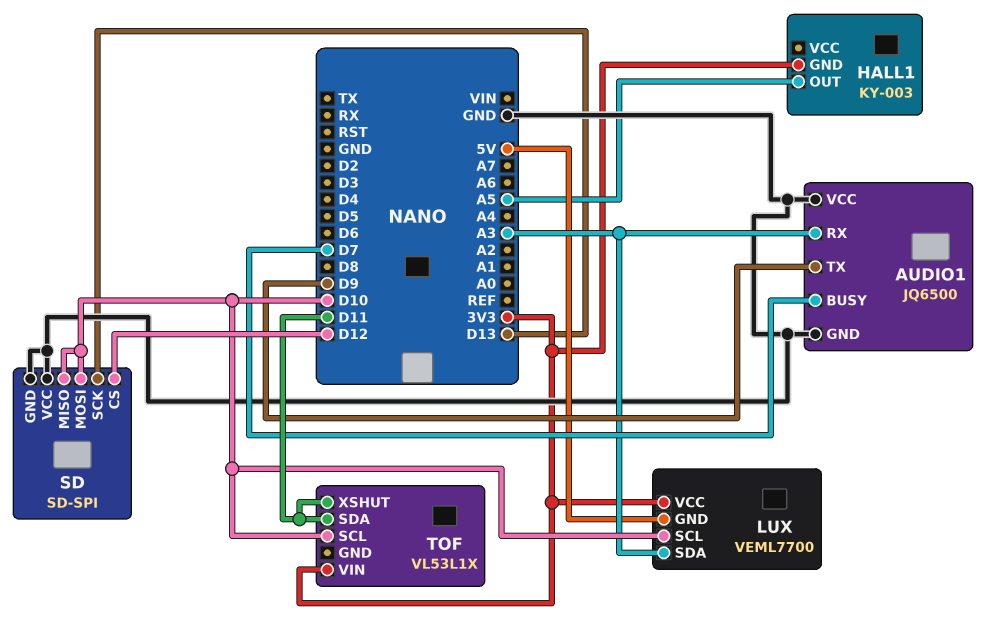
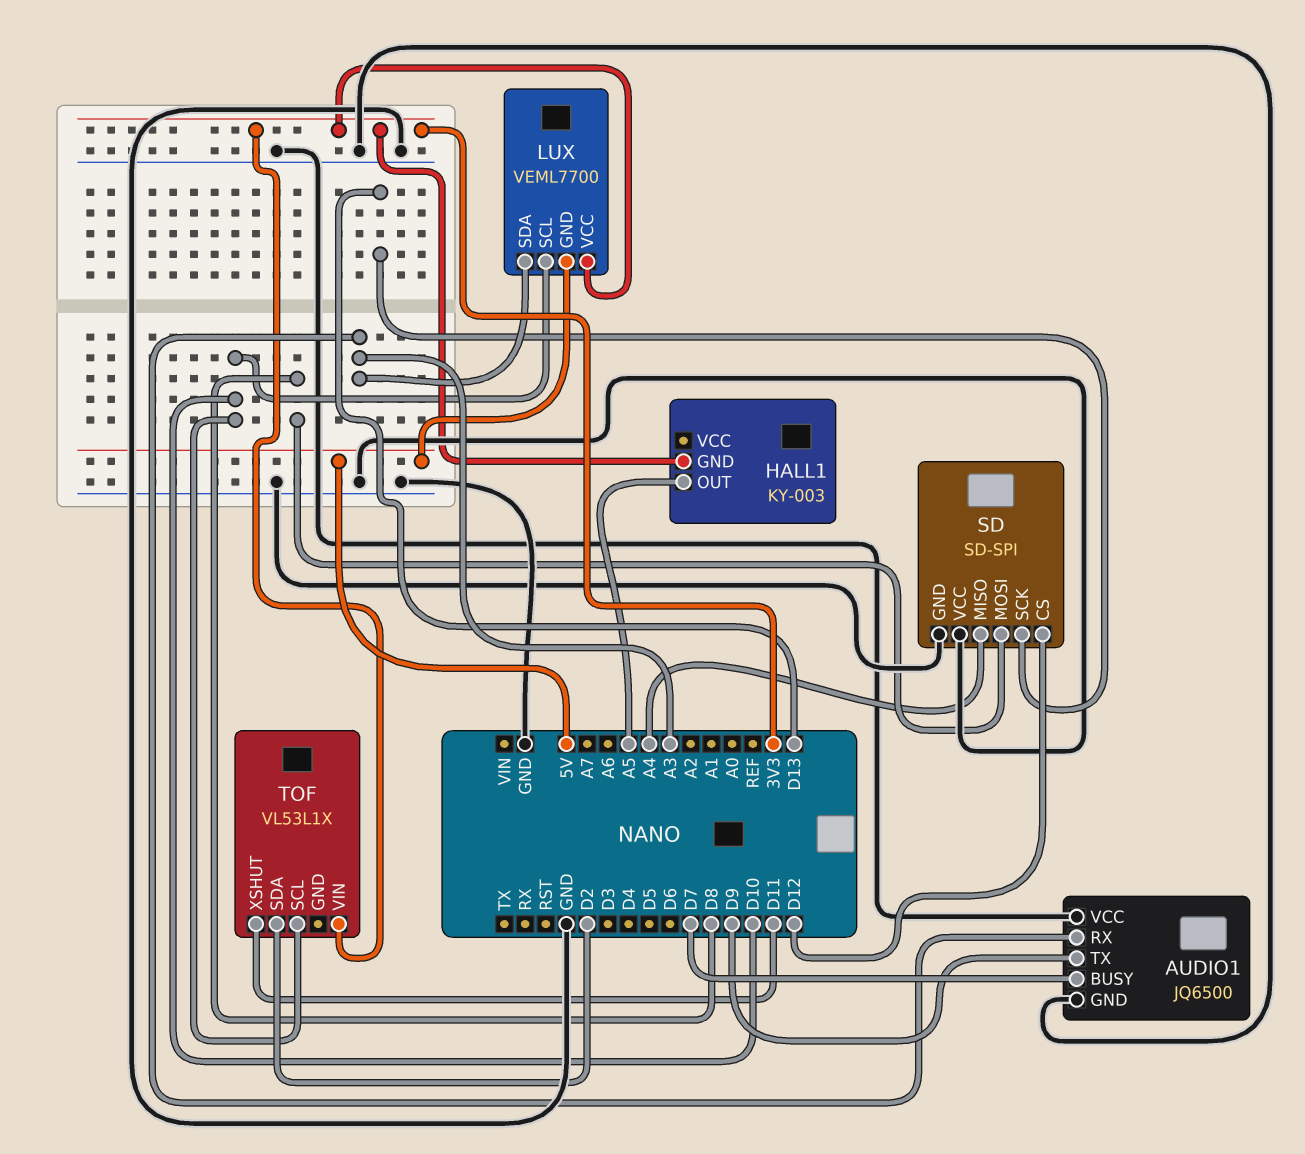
SD pin MISO: D10 -> A4
SD pin MOSI: D10 -> D8
TOF pin SDA: D11 -> D2

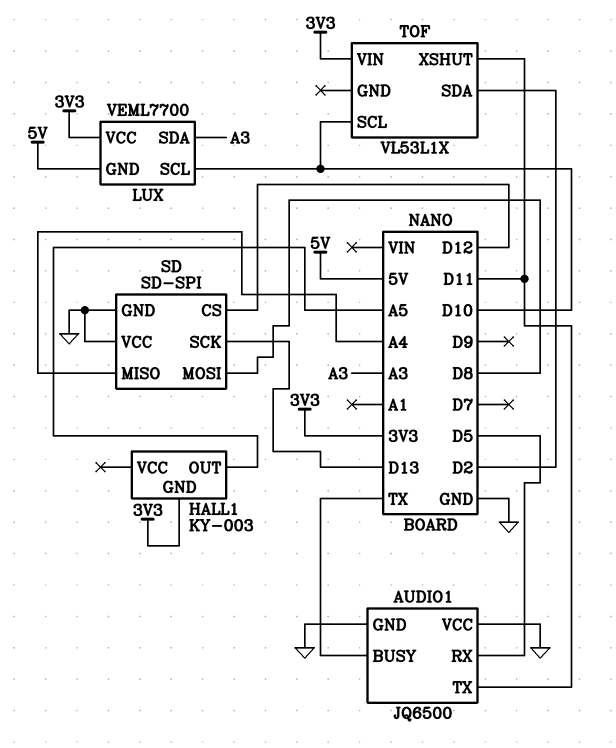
AUDIO1 pin BUSY: D7 -> TX
AUDIO1 pin RX: A3 -> D5
AUDIO1 pin TX: D9 -> D11

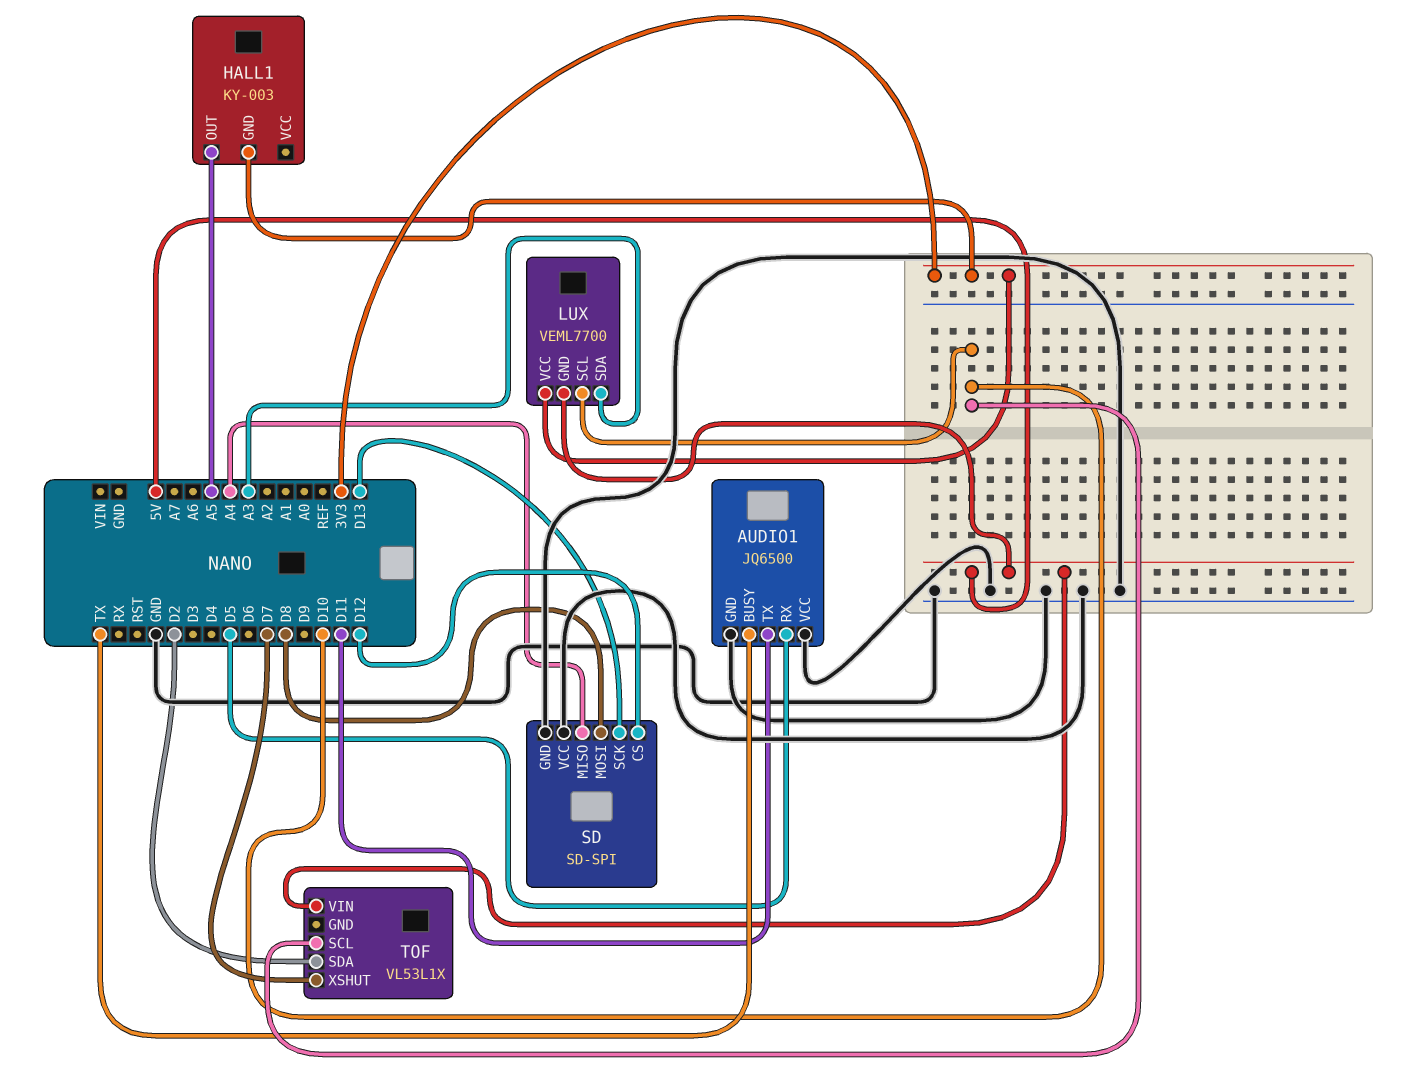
TOF pin VIN: 3V3 -> 5V
TOF pin XSHUT: D11 -> D7

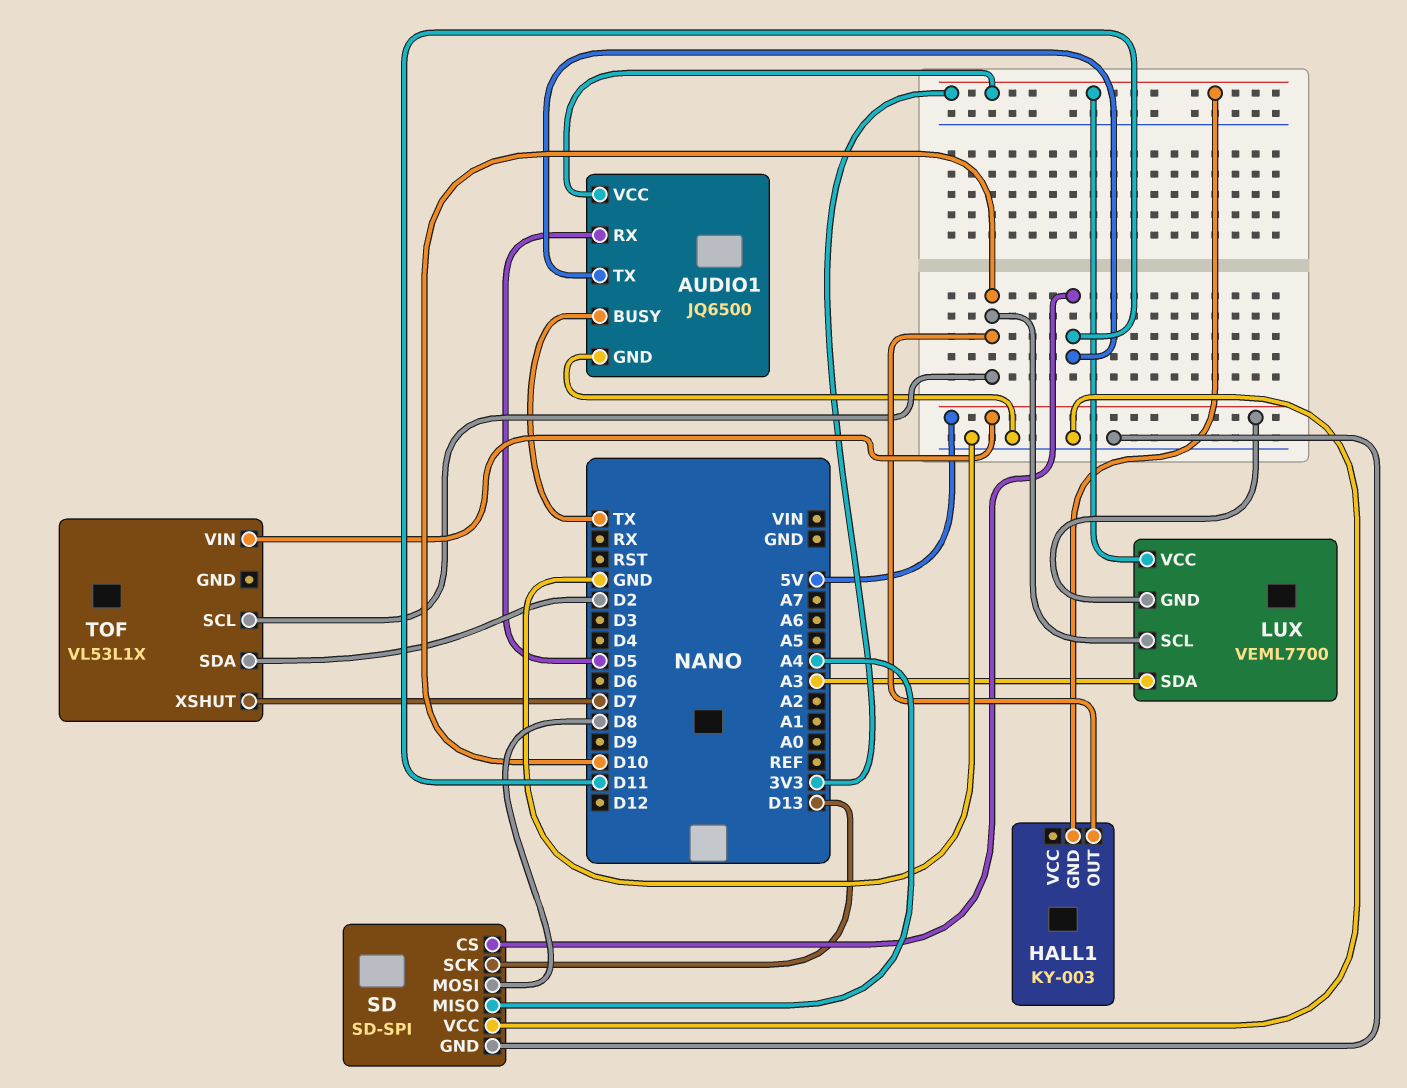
AUDIO1 pin VCC: GND -> 3V3
HALL1 pin OUT: A5 -> D10
SD pin CS: D12 -> D11

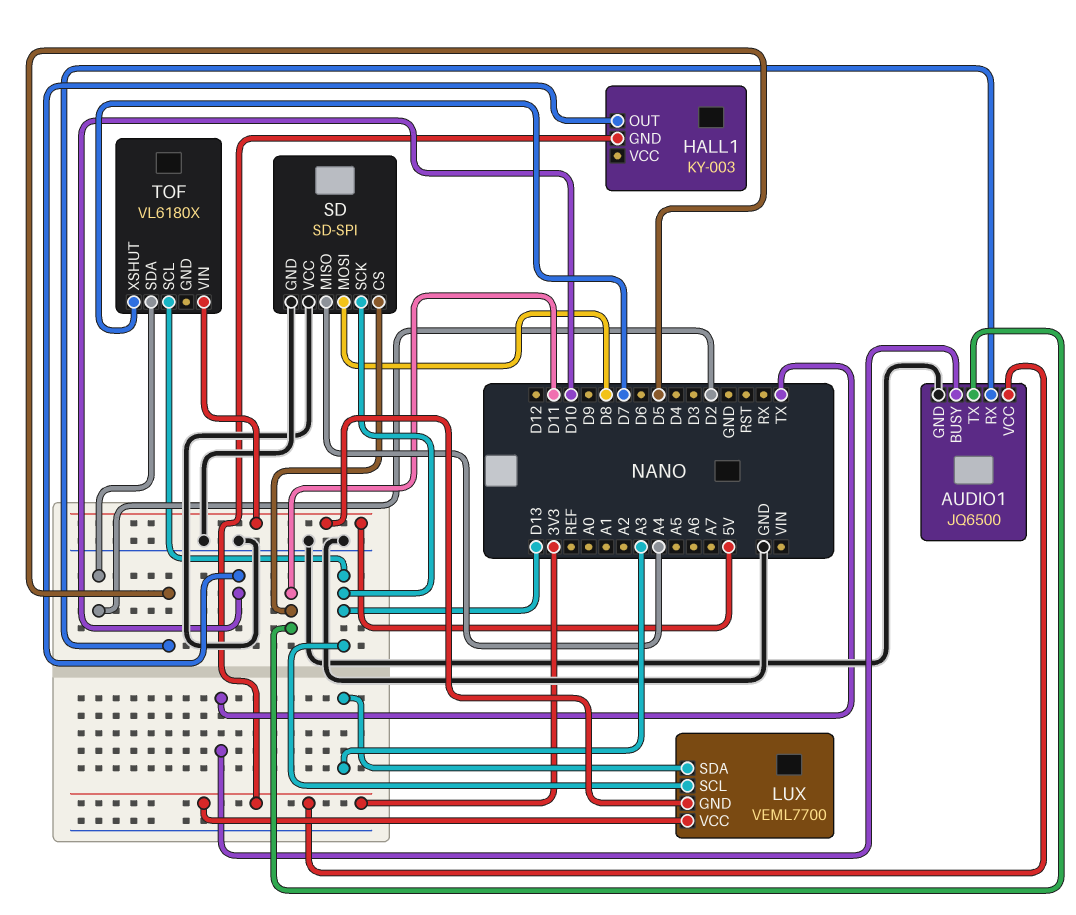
LUX pin SCL: D10 -> D13
TOF: VL53L1X -> VL6180X
TOF pin SCL: D10 -> D13

